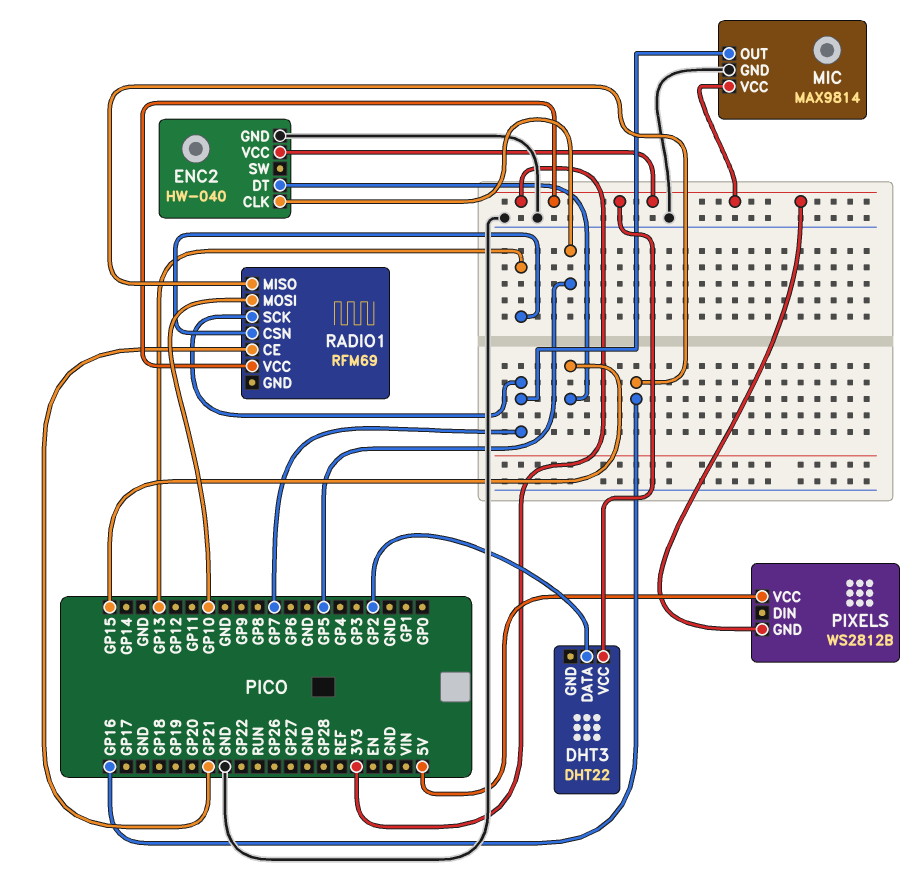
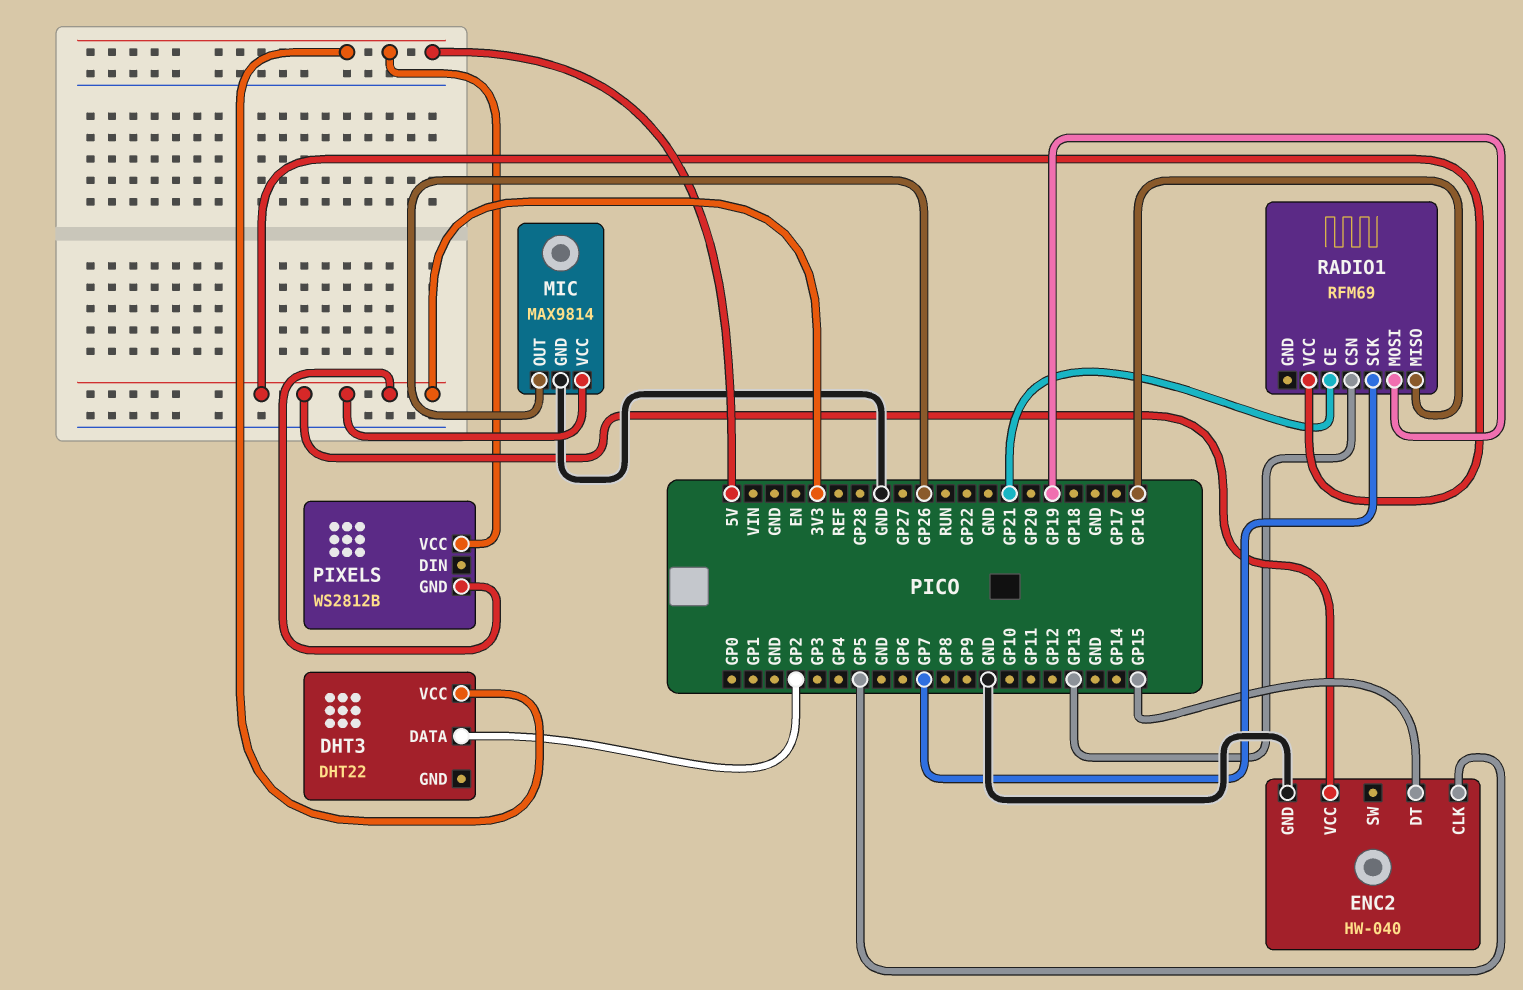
DHT3 pin VCC: 3V3 -> 5V
MIC pin OUT: GP7 -> GP26
RADIO1 pin MOSI: GP10 -> GP19

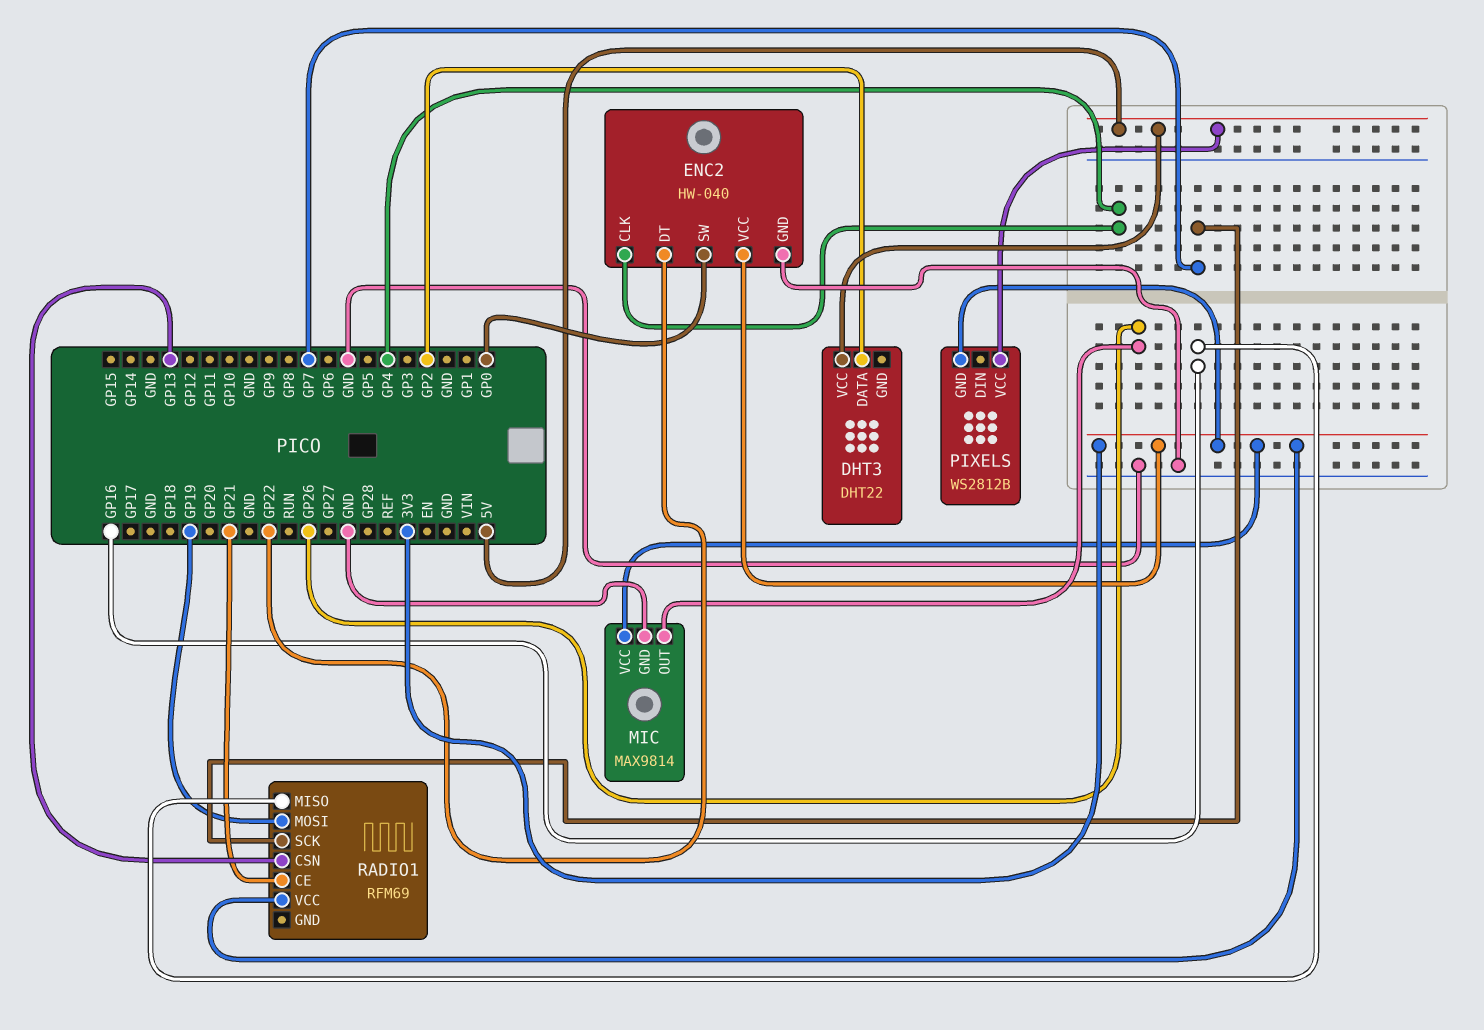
ENC2 pin CLK: GP5 -> GP4
ENC2 pin DT: GP15 -> GP22
ENC2 pin SW: none -> GP0

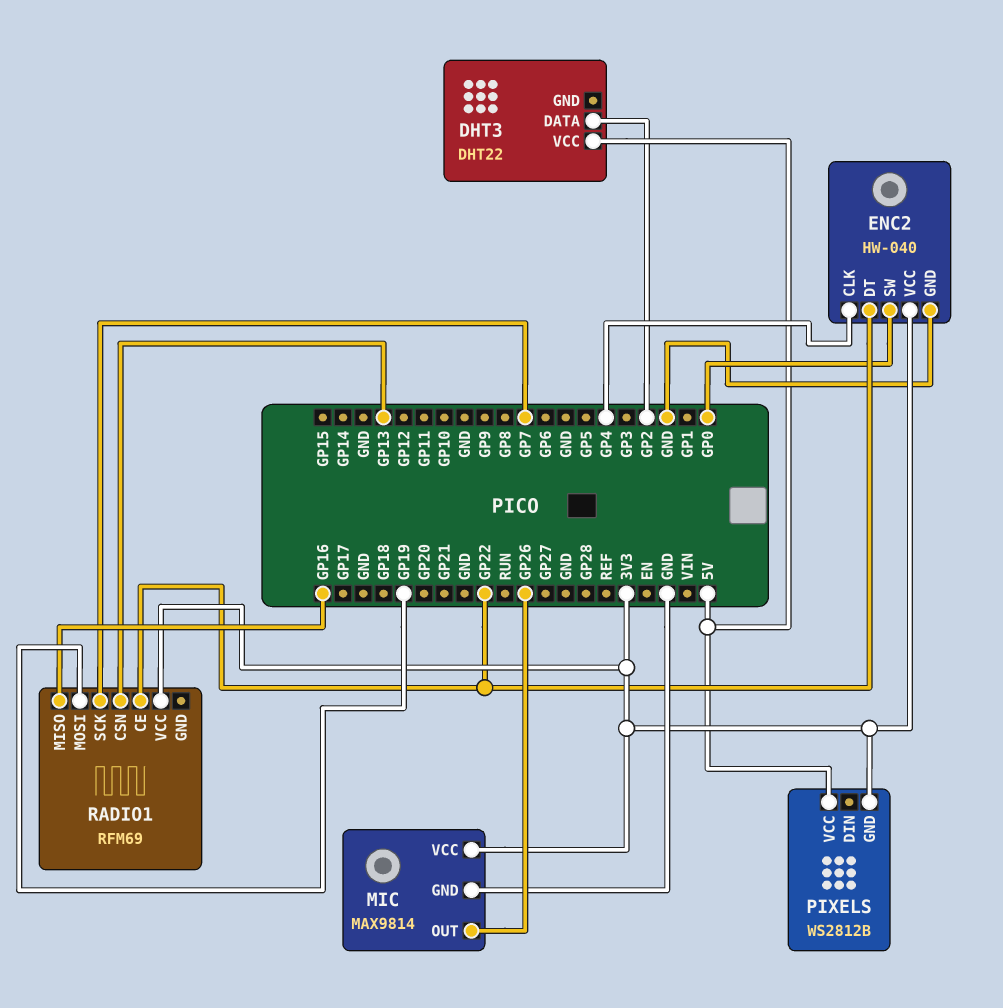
RADIO1 pin CE: GP21 -> GP22

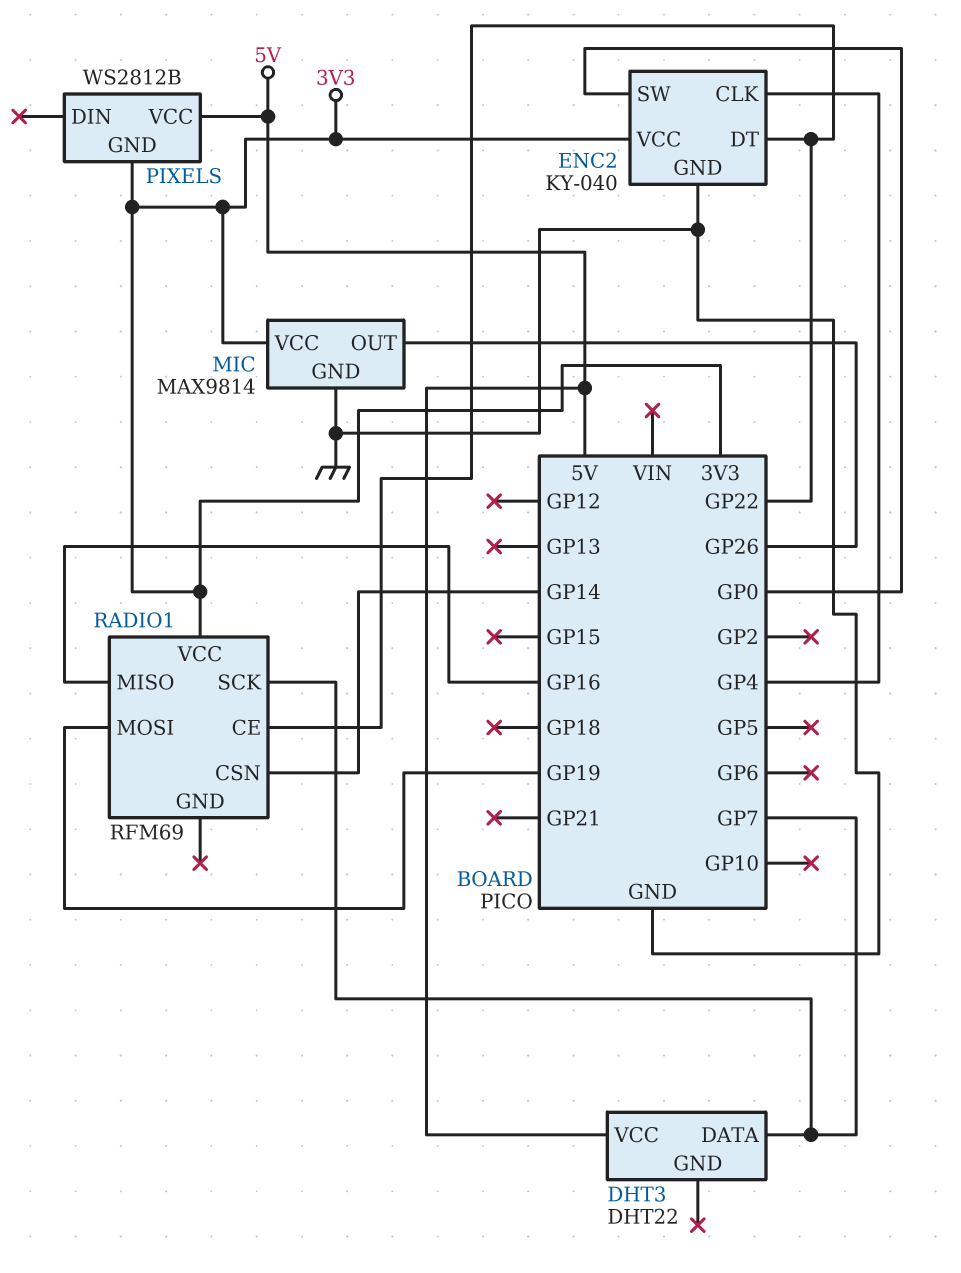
DHT3 pin DATA: GP2 -> GP7
ENC2: HW-040 -> KY-040
RADIO1 pin CSN: GP13 -> GP14

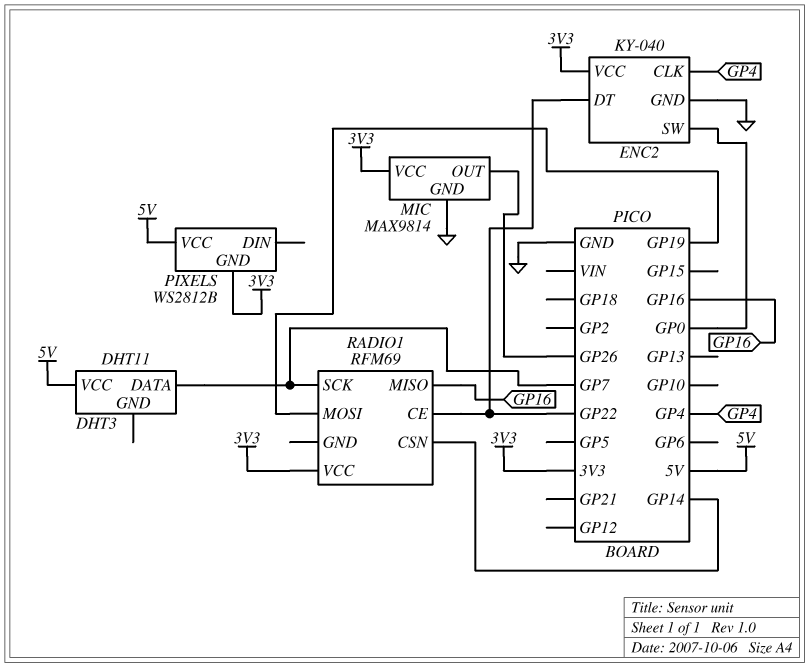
DHT3: DHT22 -> DHT11

